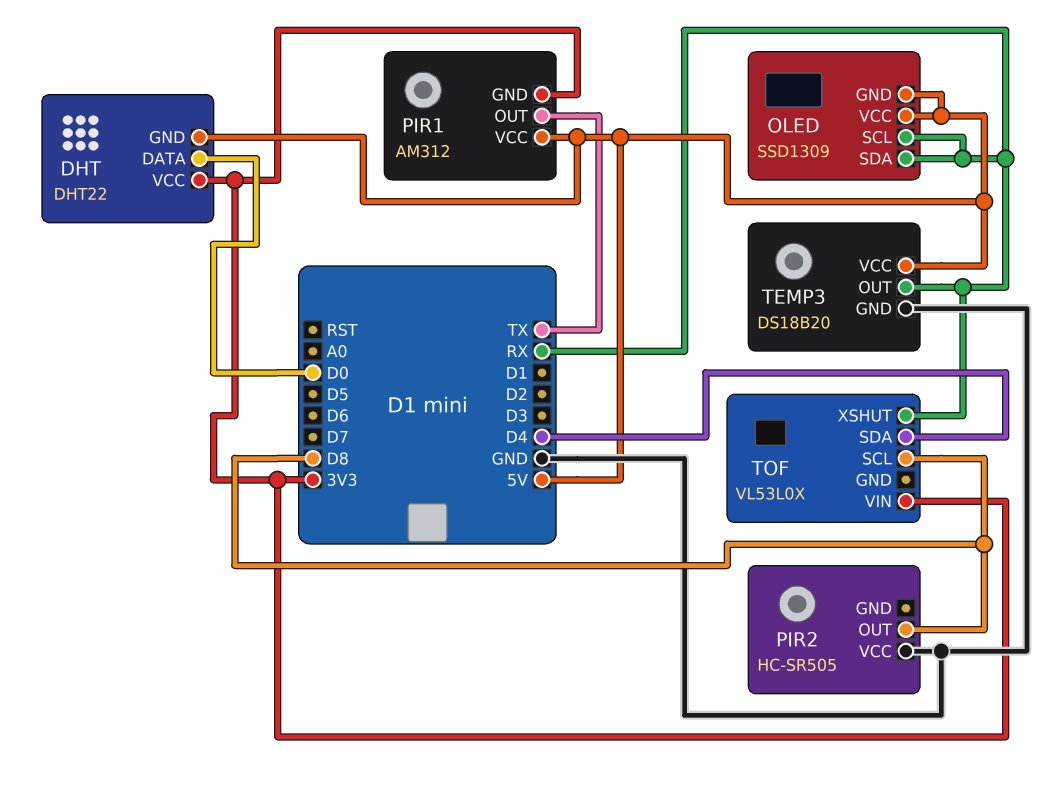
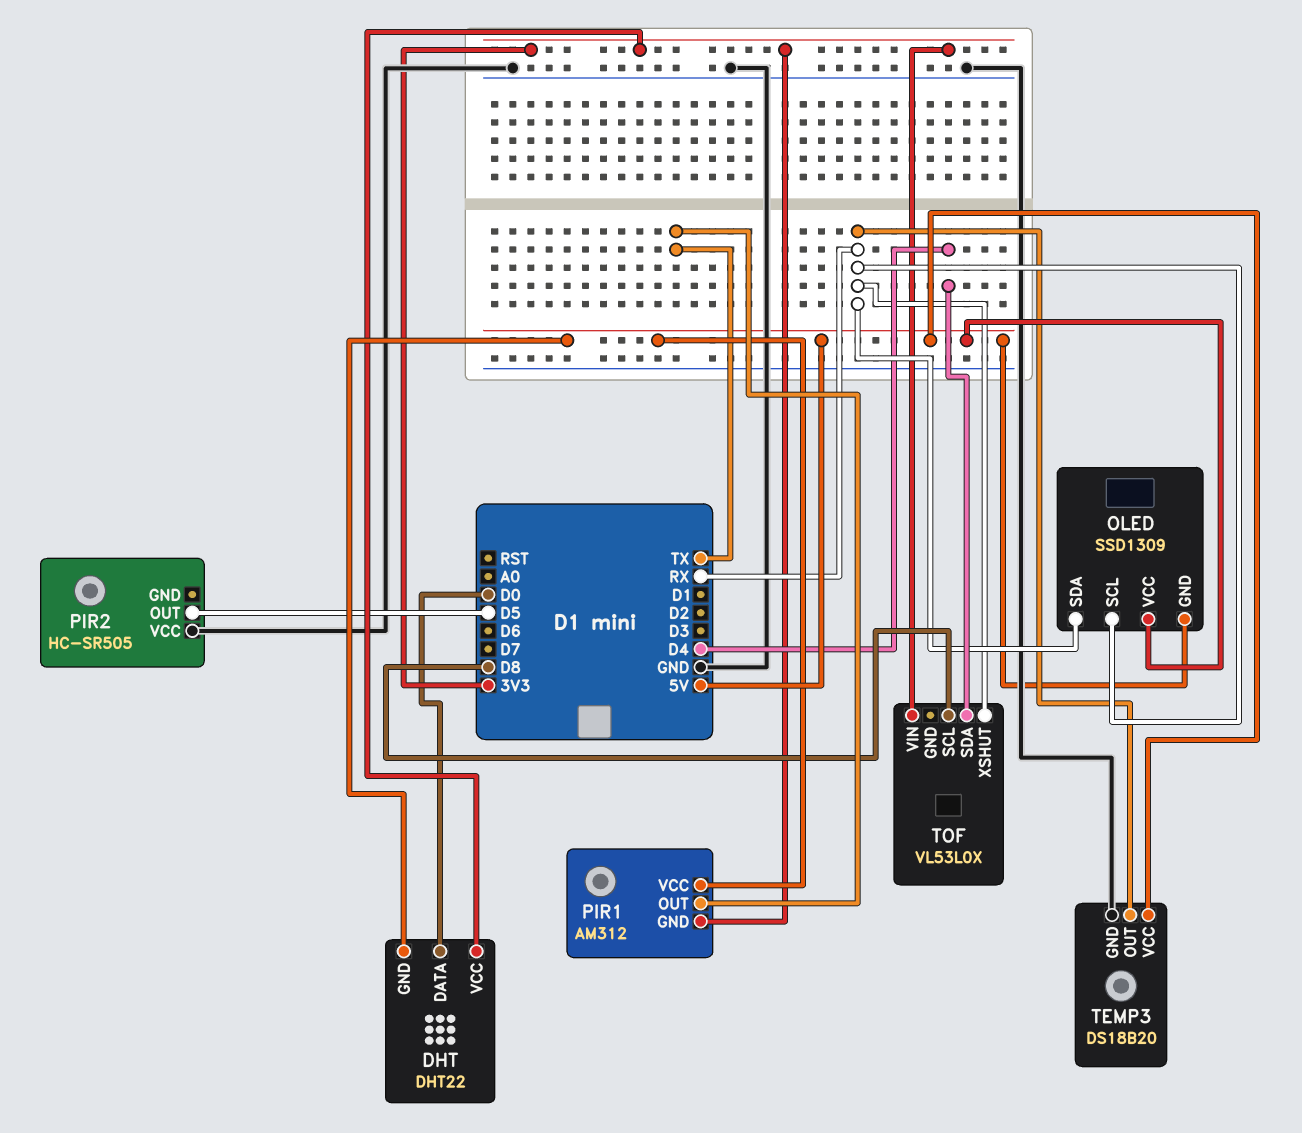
PIR2 pin OUT: D8 -> D5

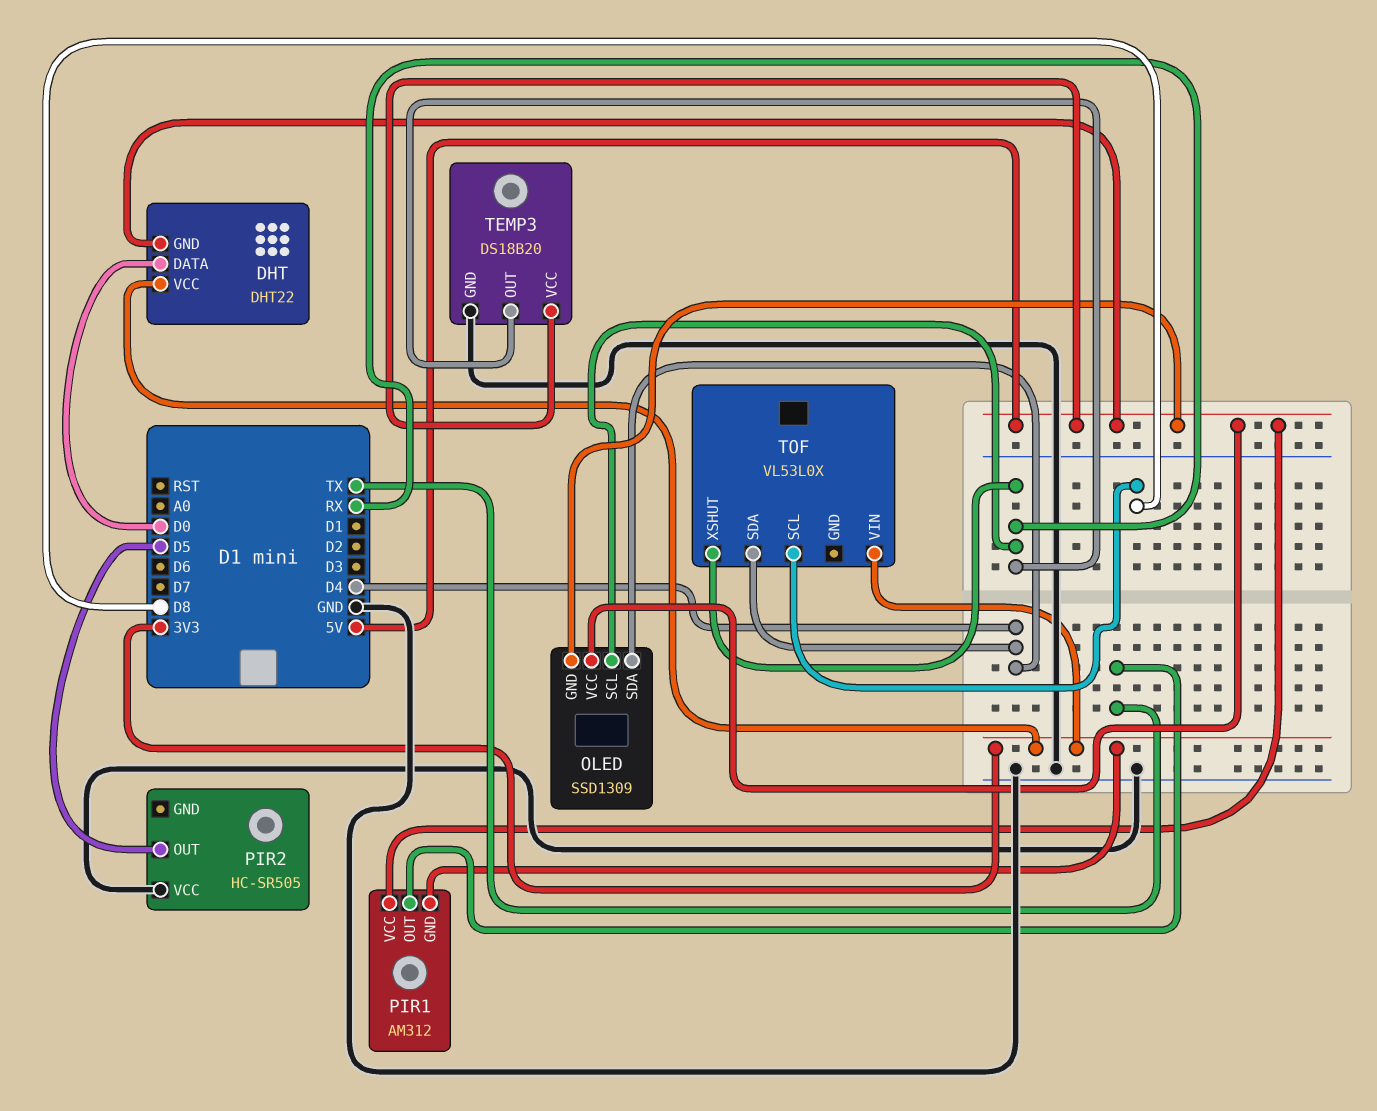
OLED pin SDA: RX -> D4

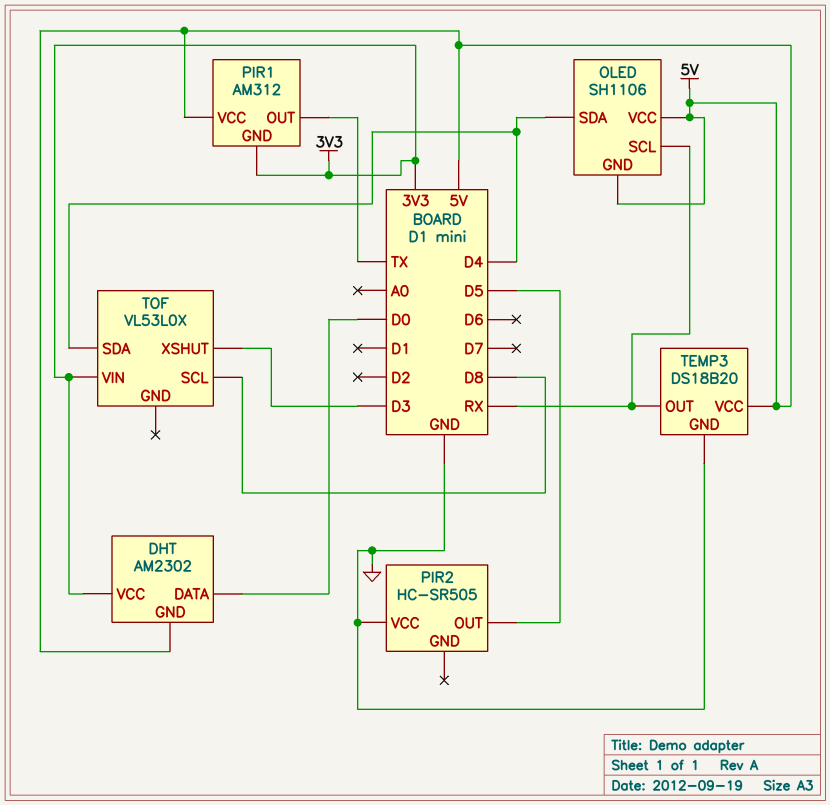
DHT: DHT22 -> AM2302
OLED: SSD1309 -> SH1106
TOF pin XSHUT: RX -> D3

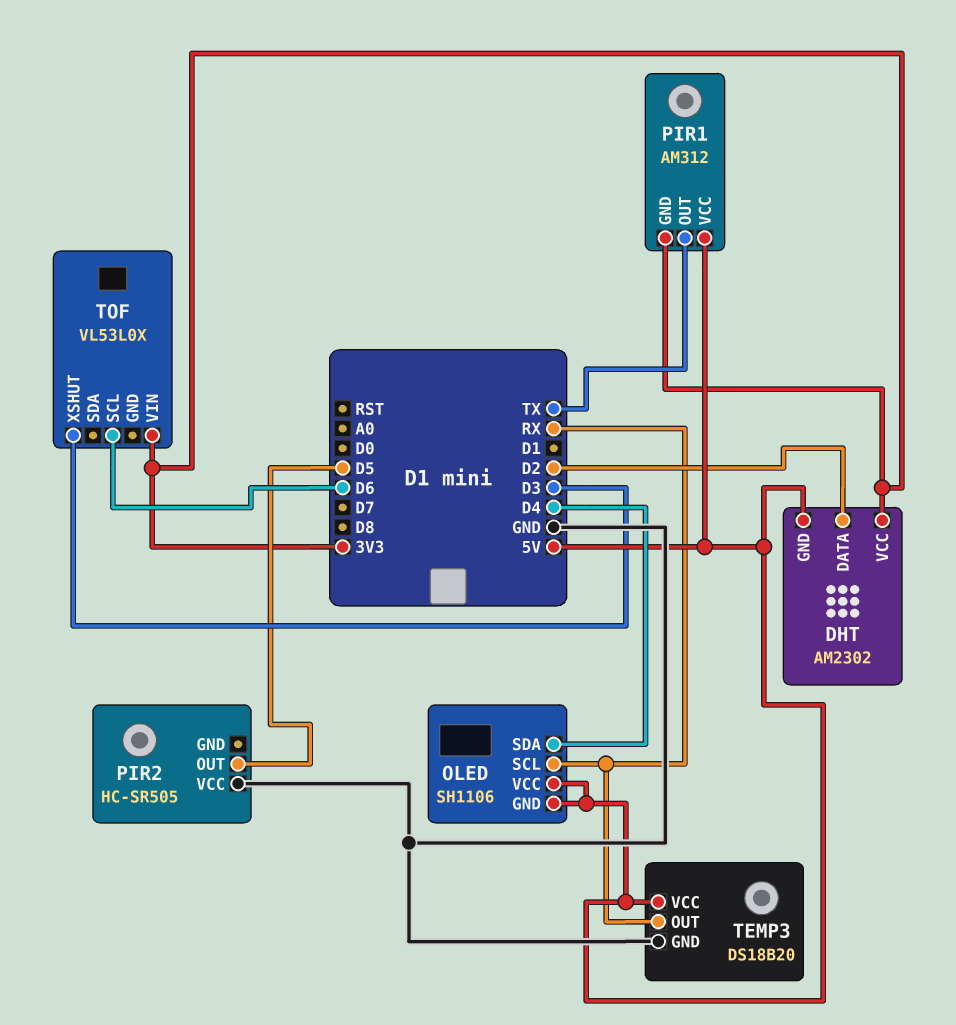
DHT pin DATA: D0 -> D2
TOF pin SCL: D8 -> D6
TOF pin SDA: D4 -> none

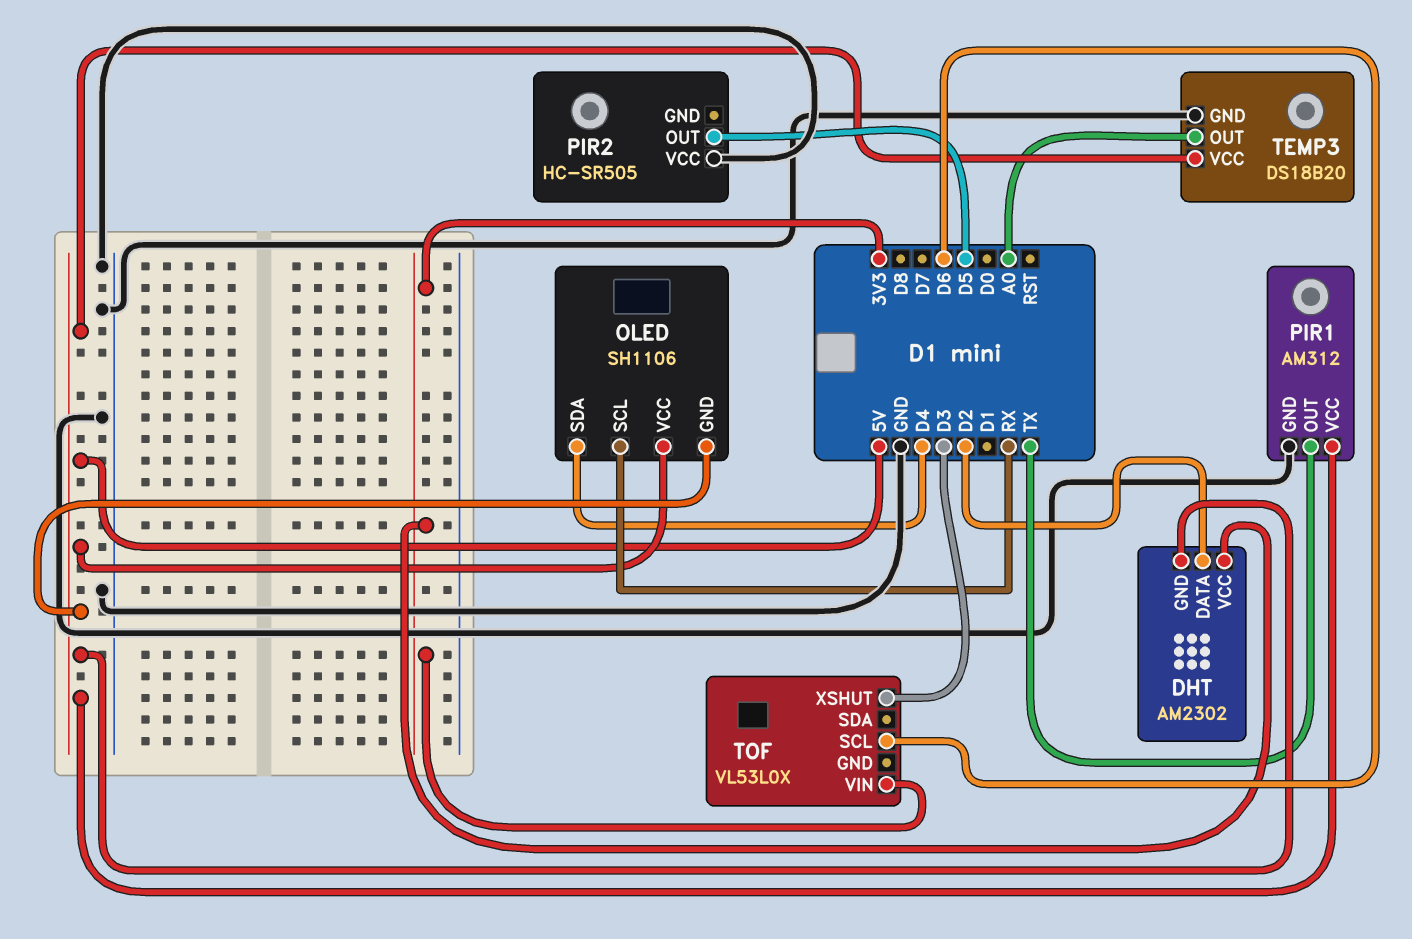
PIR1 pin GND: 3V3 -> GND
TEMP3 pin OUT: RX -> A0

